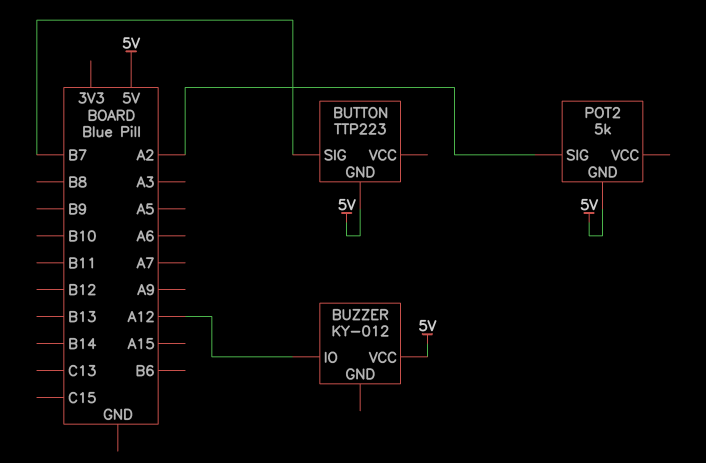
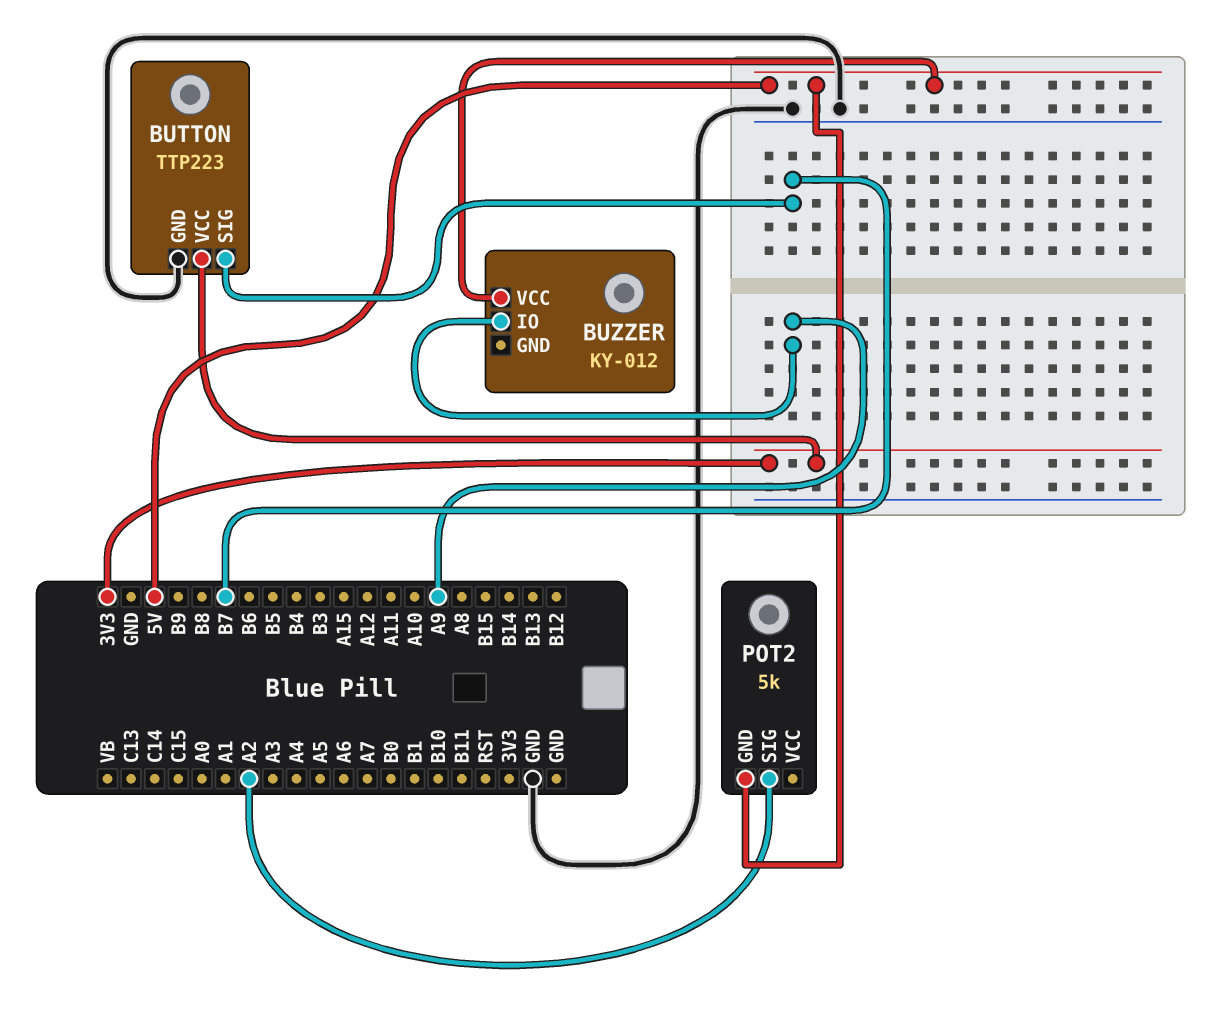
BUTTON pin GND: 5V -> GND
BUTTON pin VCC: none -> 3V3
BUZZER pin IO: A12 -> A9

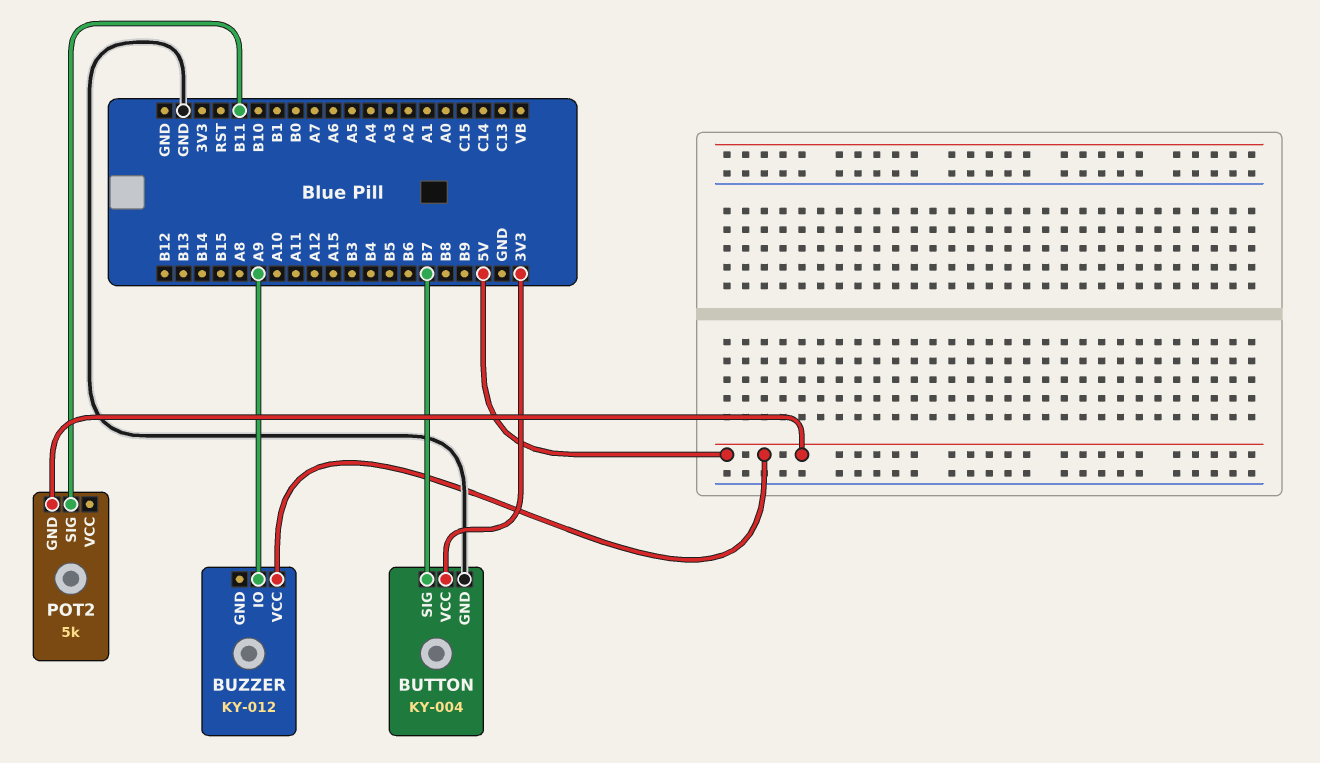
BUTTON: TTP223 -> KY-004
POT2 pin SIG: A2 -> B11

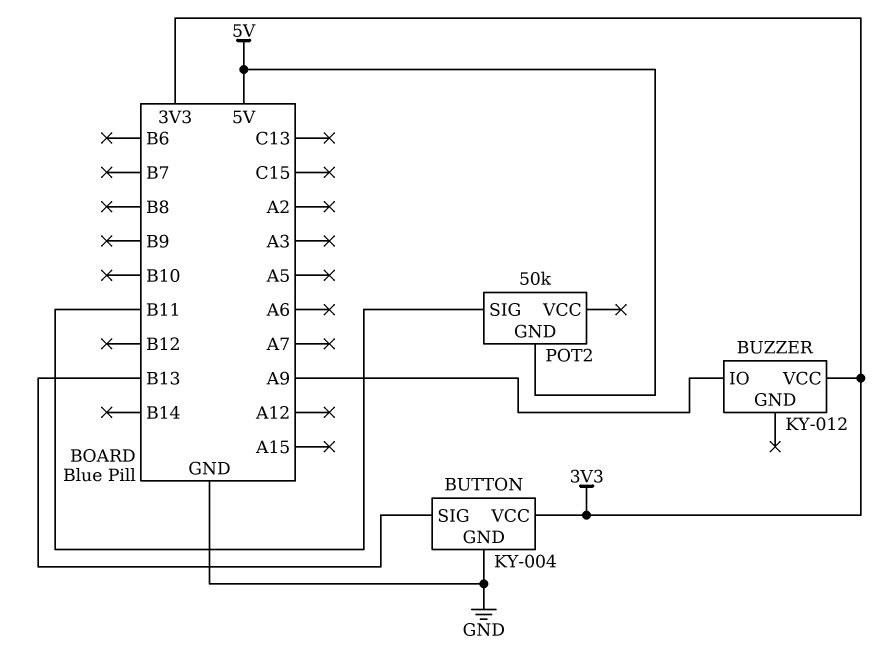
BUTTON pin SIG: B7 -> B13
BUZZER pin VCC: 5V -> 3V3
POT2: 5k -> 50k

